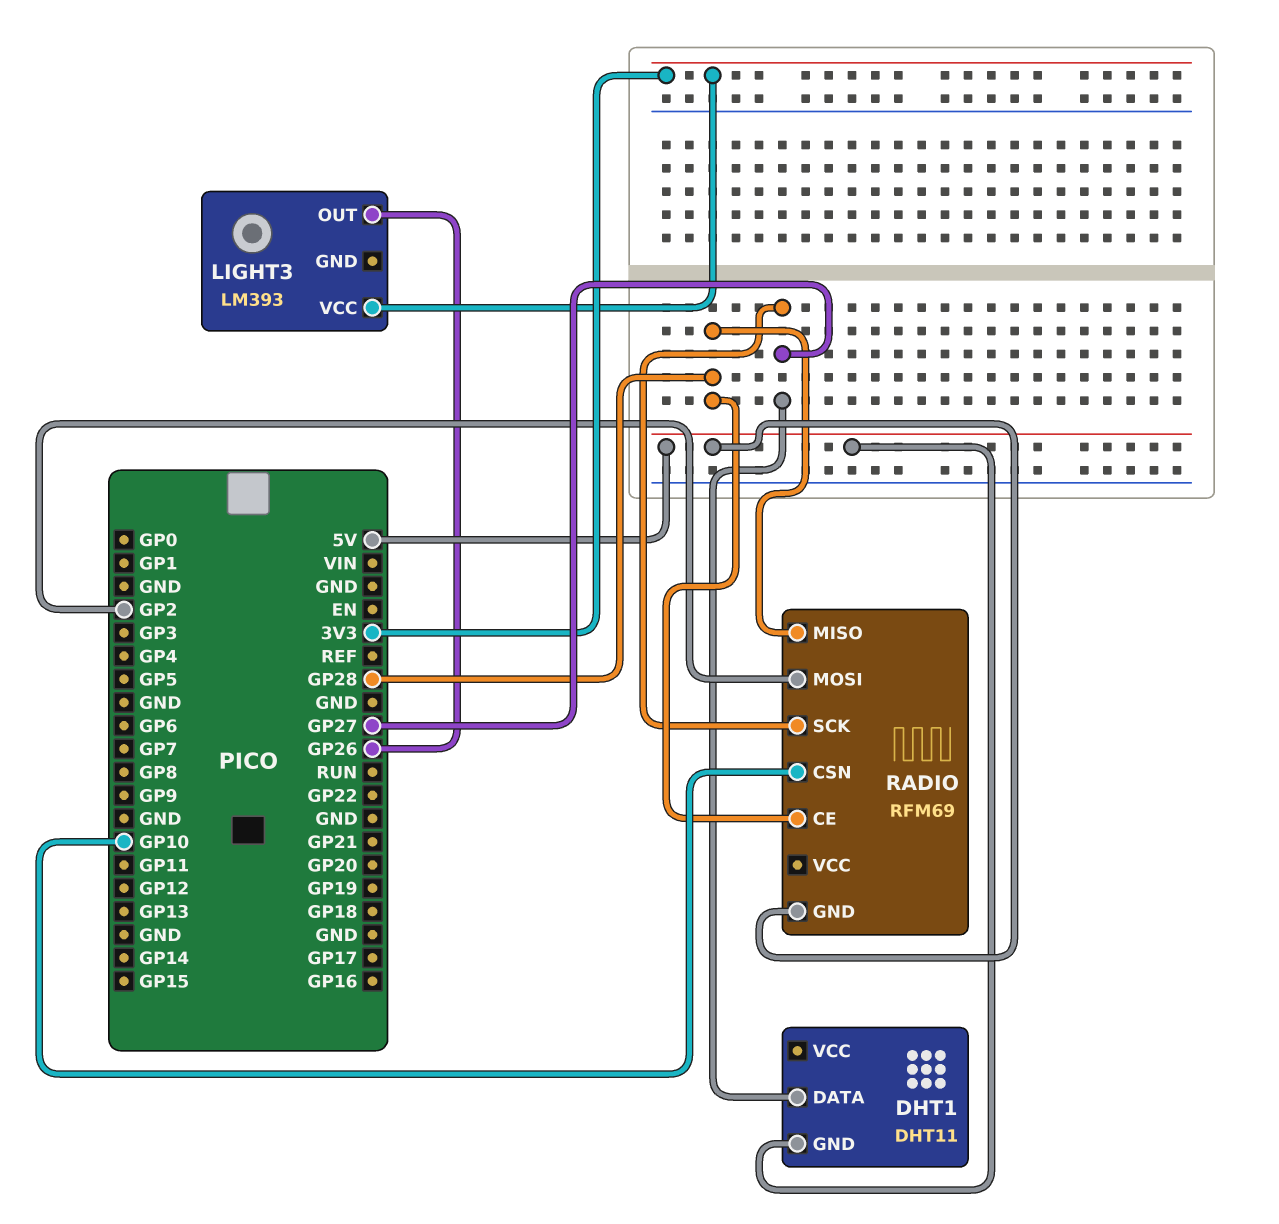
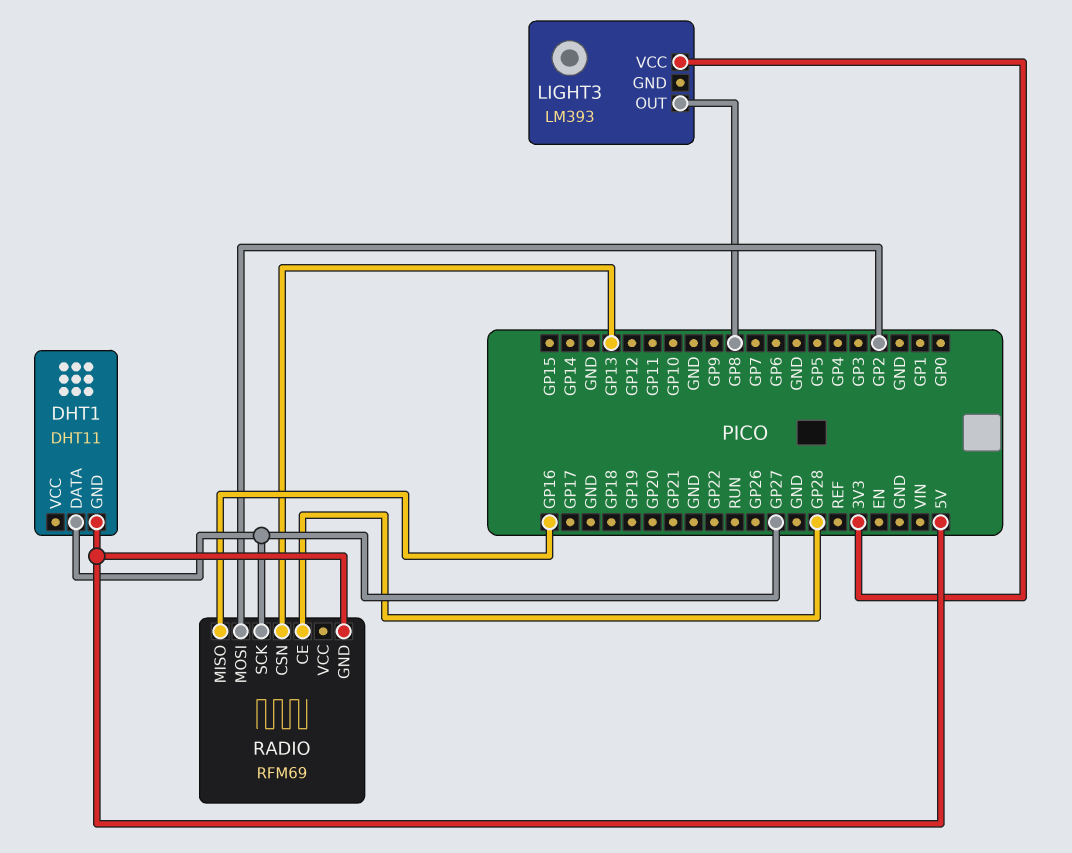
LIGHT3 pin OUT: GP26 -> GP8
RADIO pin CSN: GP10 -> GP13
RADIO pin MISO: GP28 -> GP16

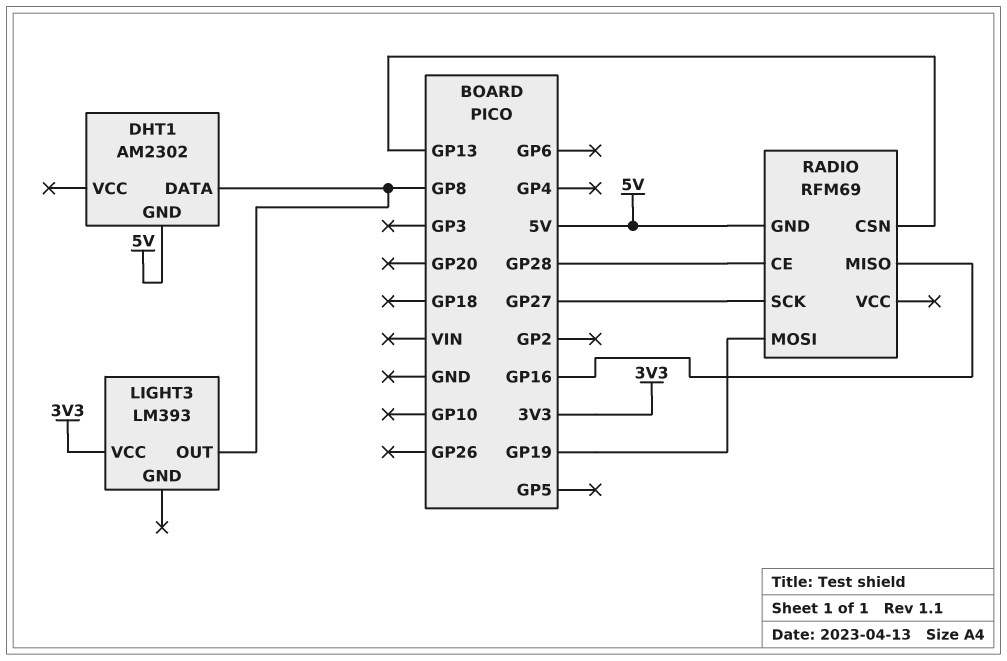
DHT1: DHT11 -> AM2302
DHT1 pin DATA: GP27 -> GP8
RADIO pin MOSI: GP2 -> GP19

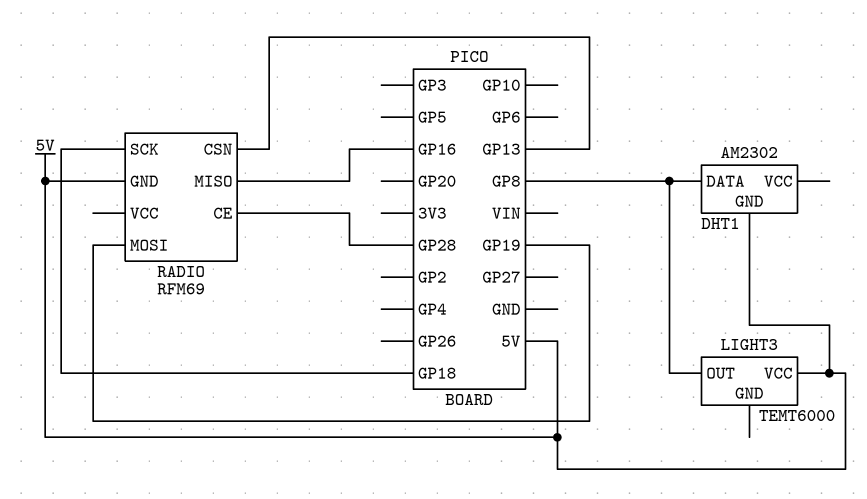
LIGHT3: LM393 -> TEMT6000
LIGHT3 pin VCC: 3V3 -> 5V
RADIO pin SCK: GP27 -> GP18

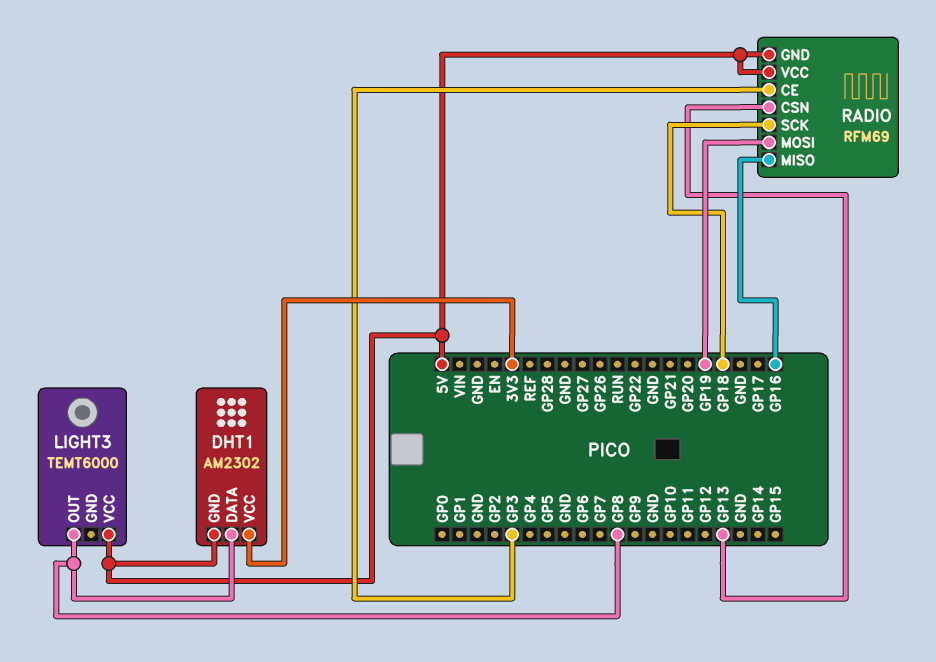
DHT1 pin VCC: none -> 3V3
RADIO pin CE: GP28 -> GP3
RADIO pin VCC: none -> 5V

